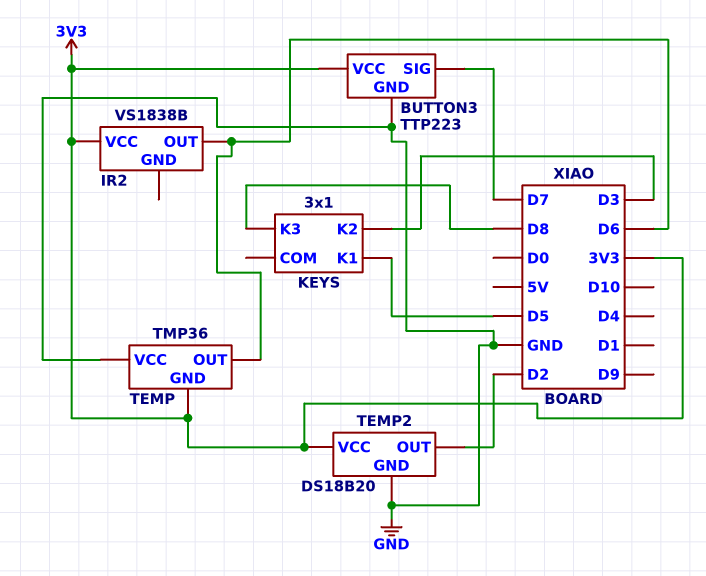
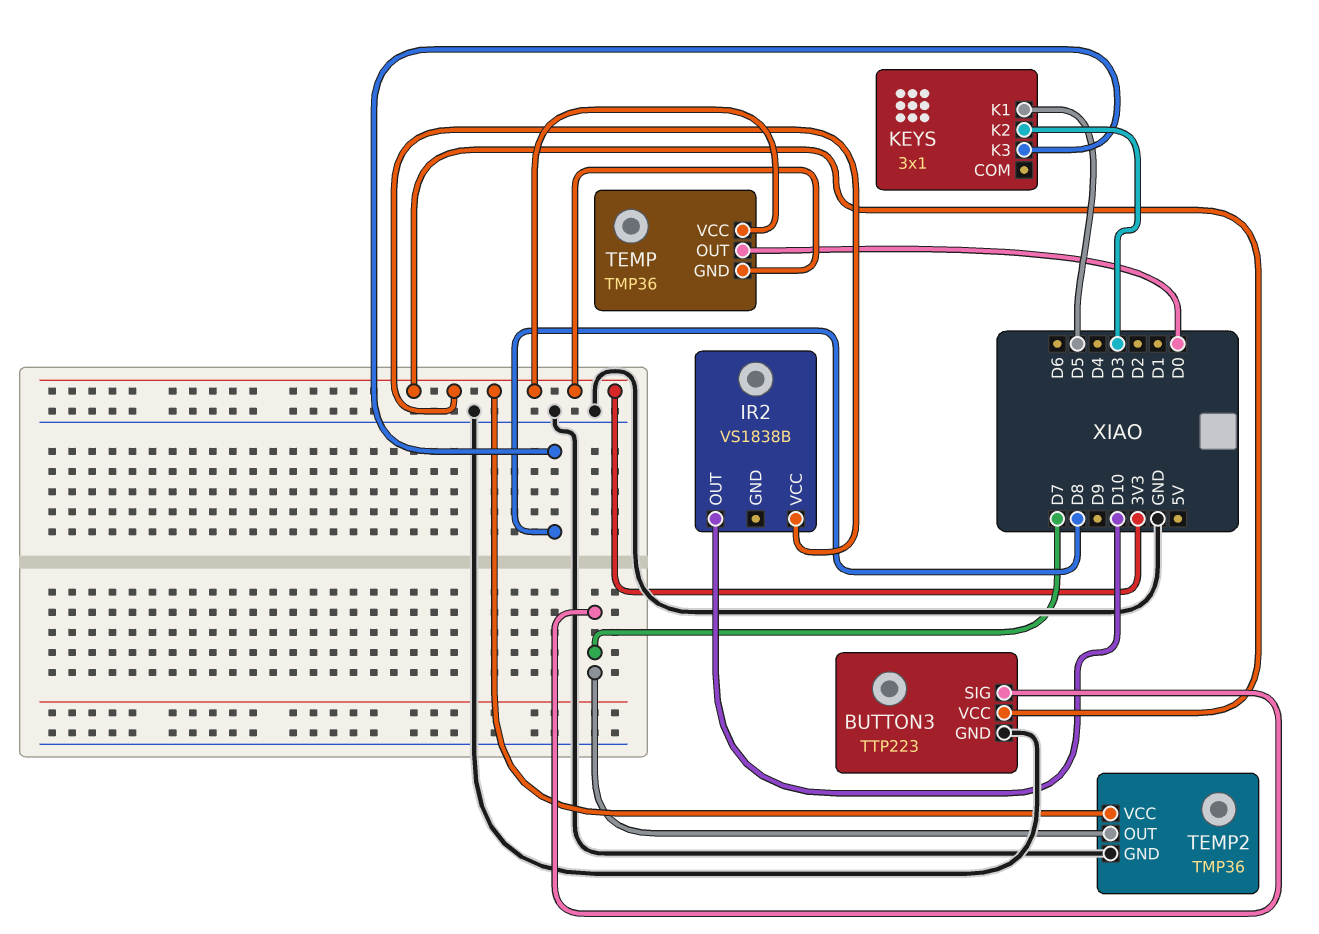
IR2 pin OUT: D6 -> D10
TEMP pin OUT: D6 -> D0
TEMP pin VCC: GND -> 3V3
TEMP2: DS18B20 -> TMP36
TEMP2 pin OUT: D2 -> D7

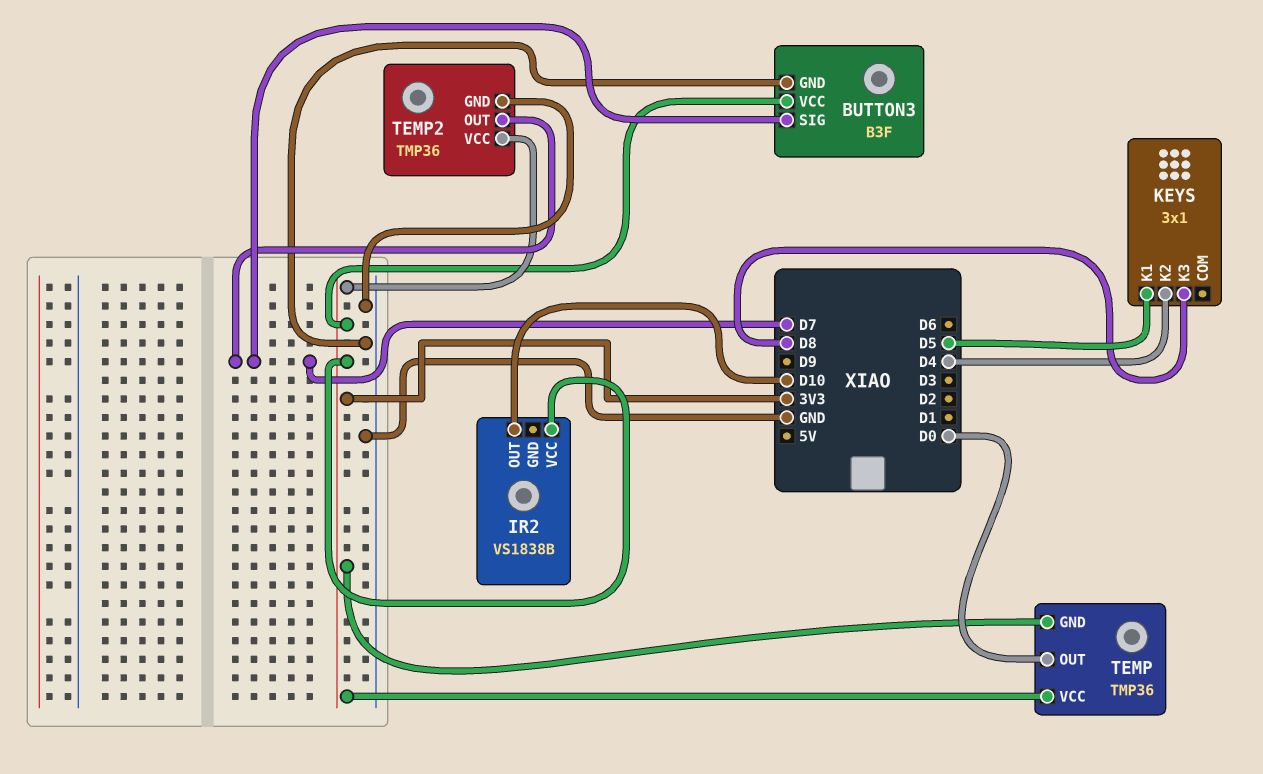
BUTTON3: TTP223 -> B3F
KEYS pin K2: D3 -> D4

